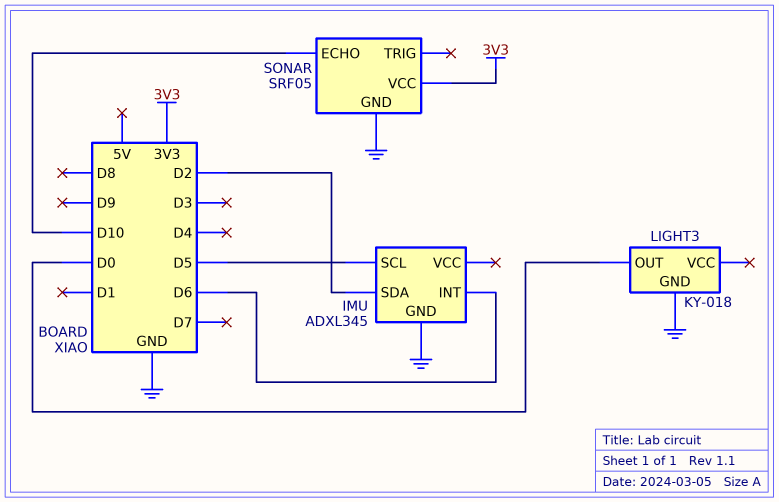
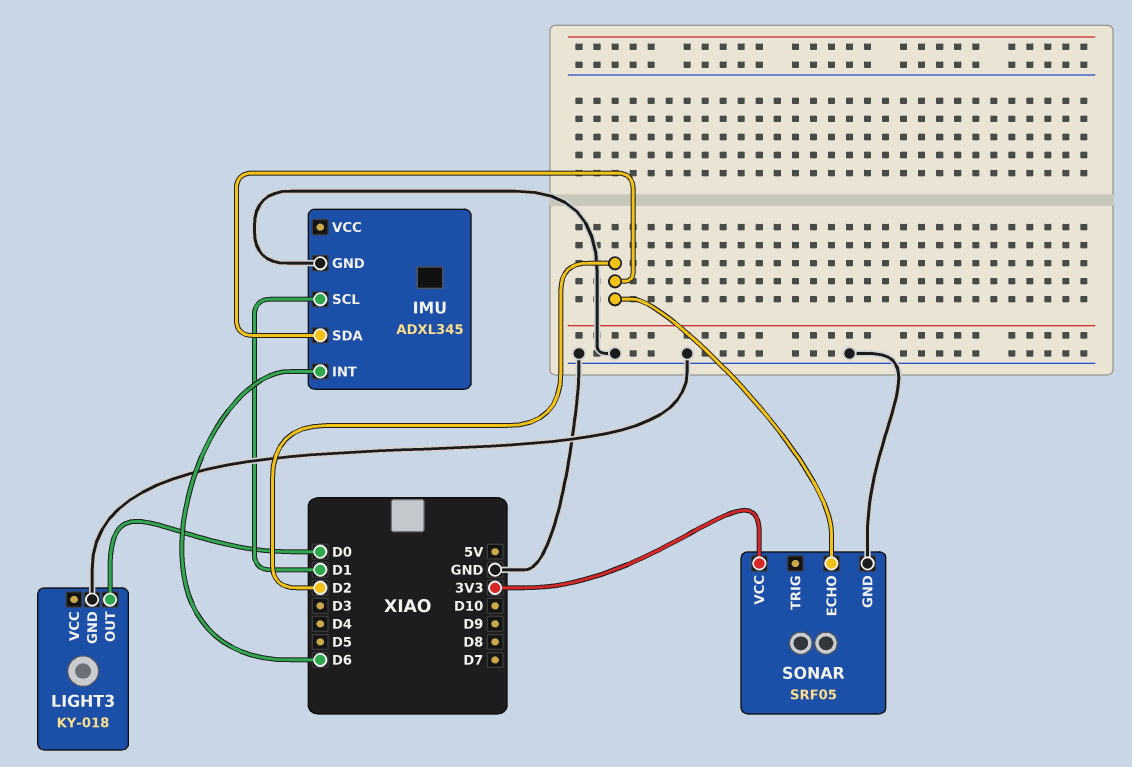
IMU pin SCL: D5 -> D1
SONAR pin ECHO: D10 -> D2

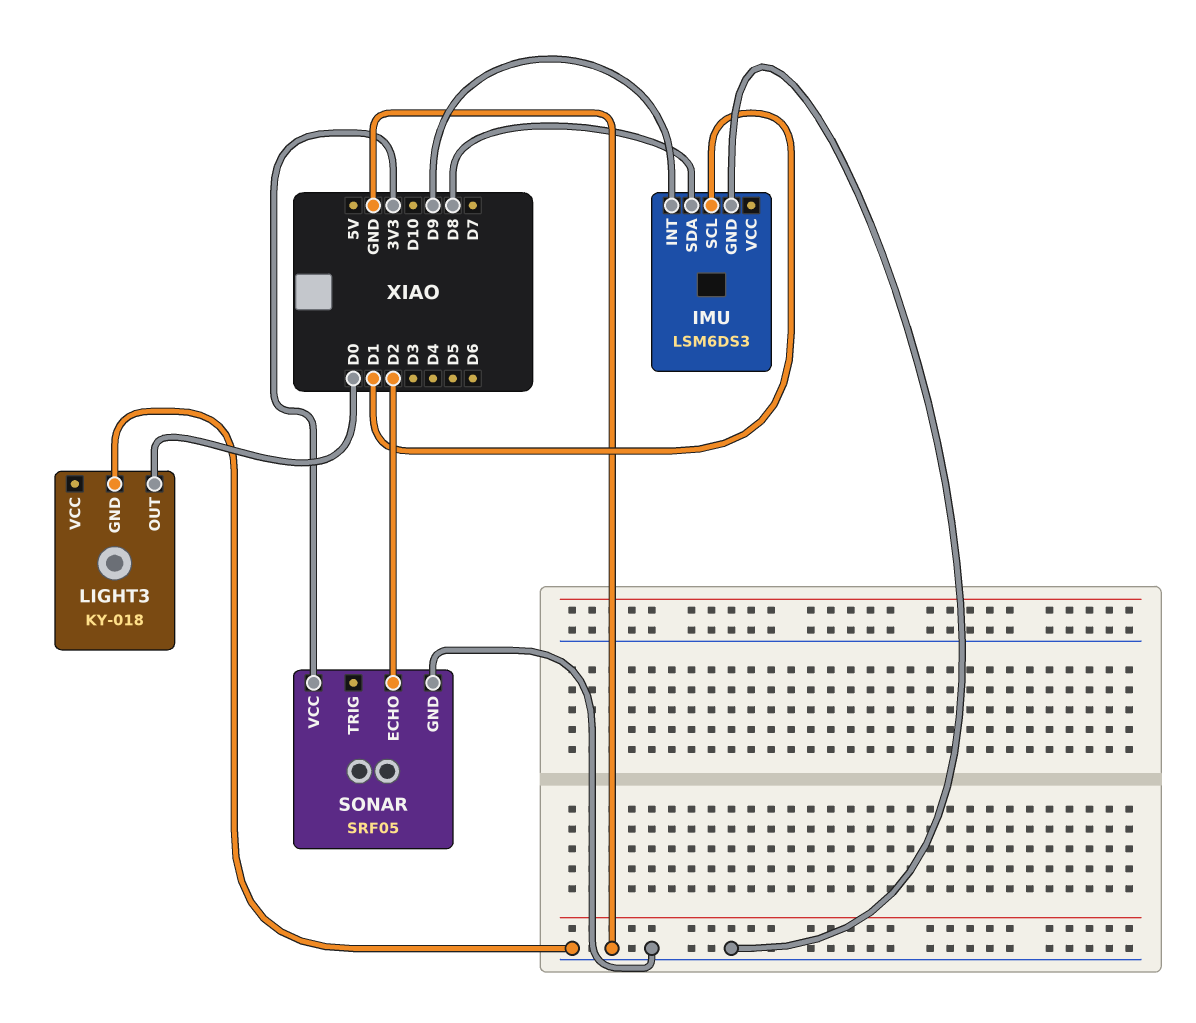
IMU: ADXL345 -> LSM6DS3
IMU pin INT: D6 -> D9
IMU pin SDA: D2 -> D8

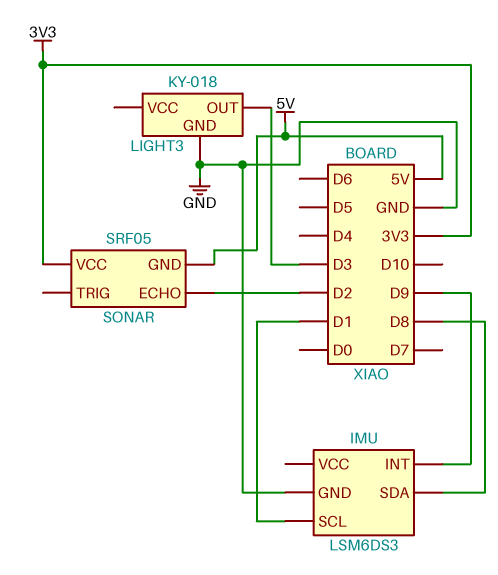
LIGHT3 pin OUT: D0 -> D3
SONAR pin GND: GND -> 5V

